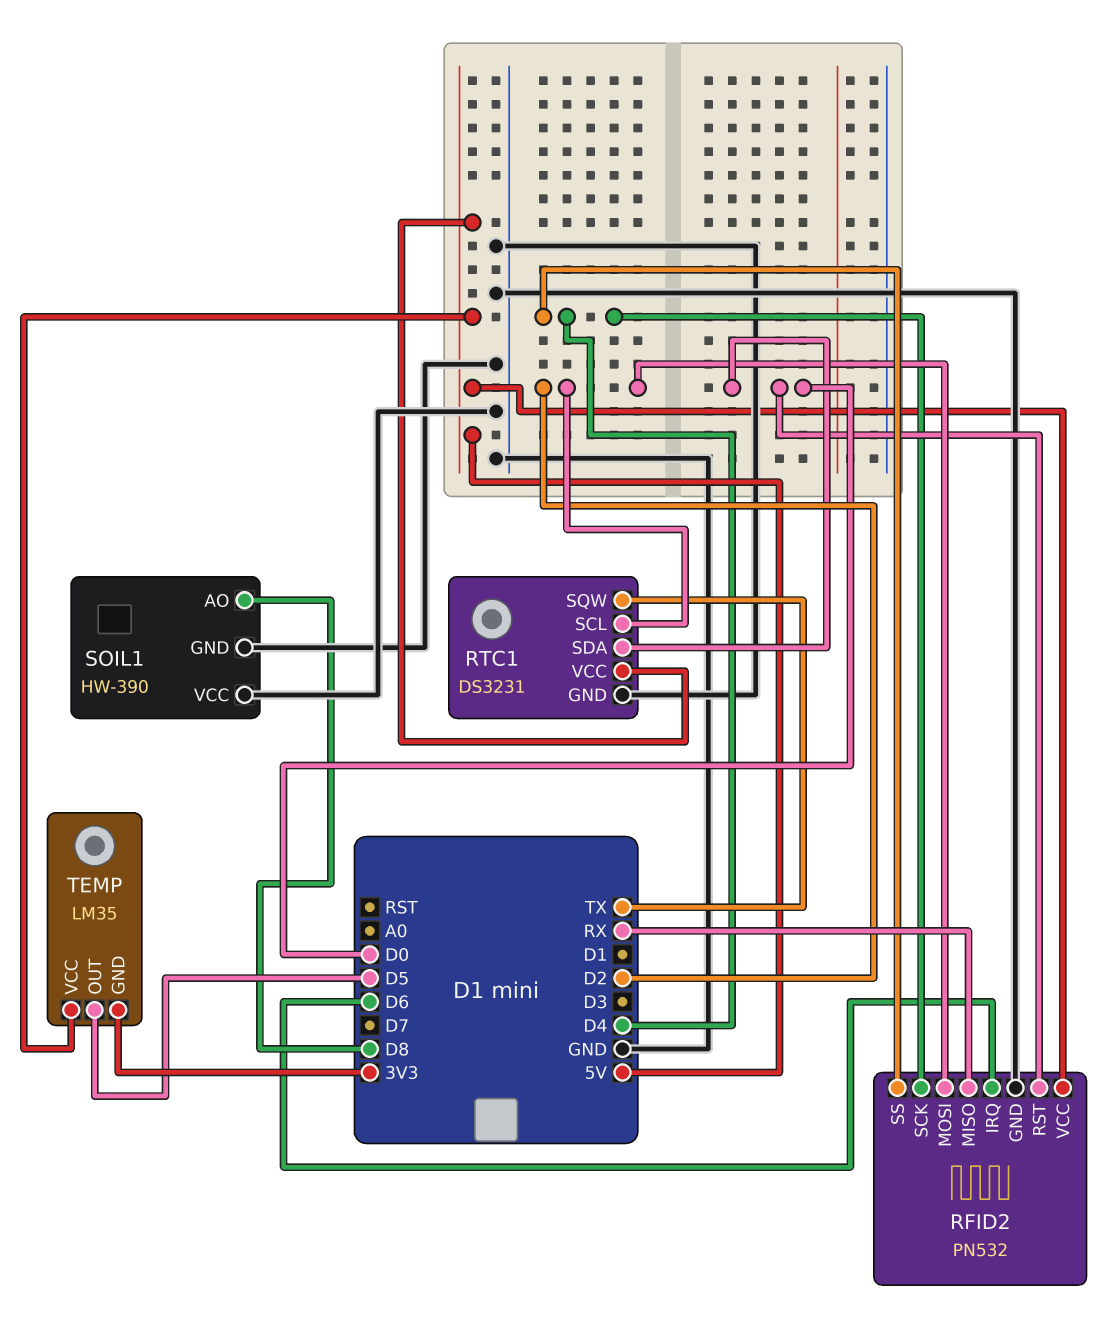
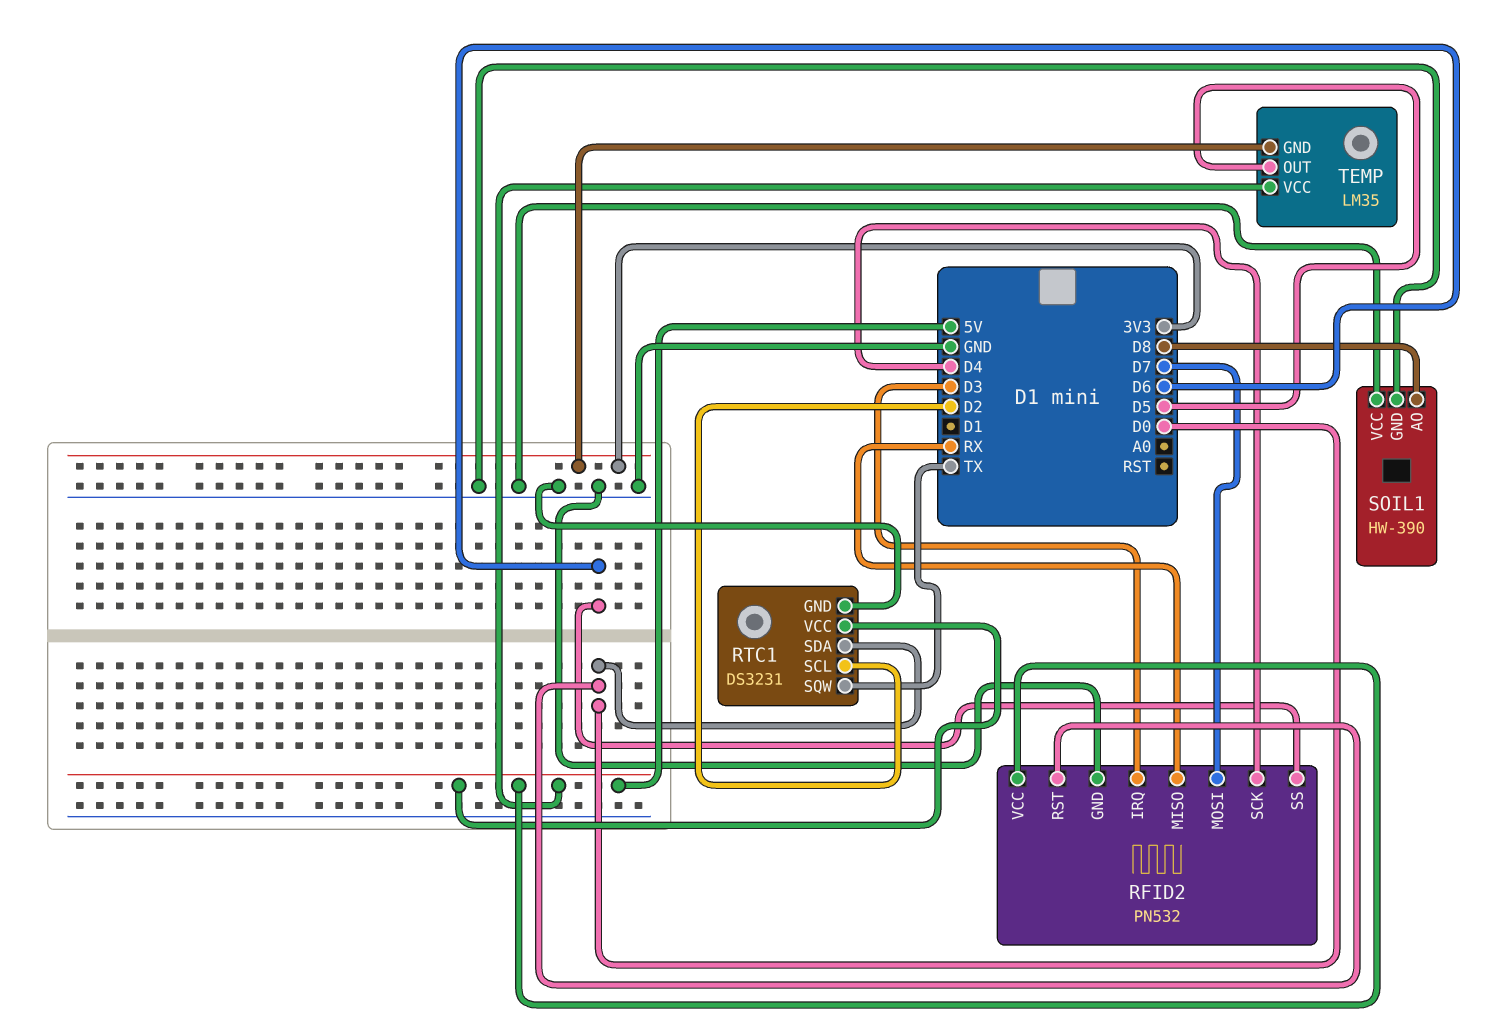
RFID2 pin IRQ: D6 -> D3
RFID2 pin MOSI: D2 -> D7
RFID2 pin SS: D4 -> D6

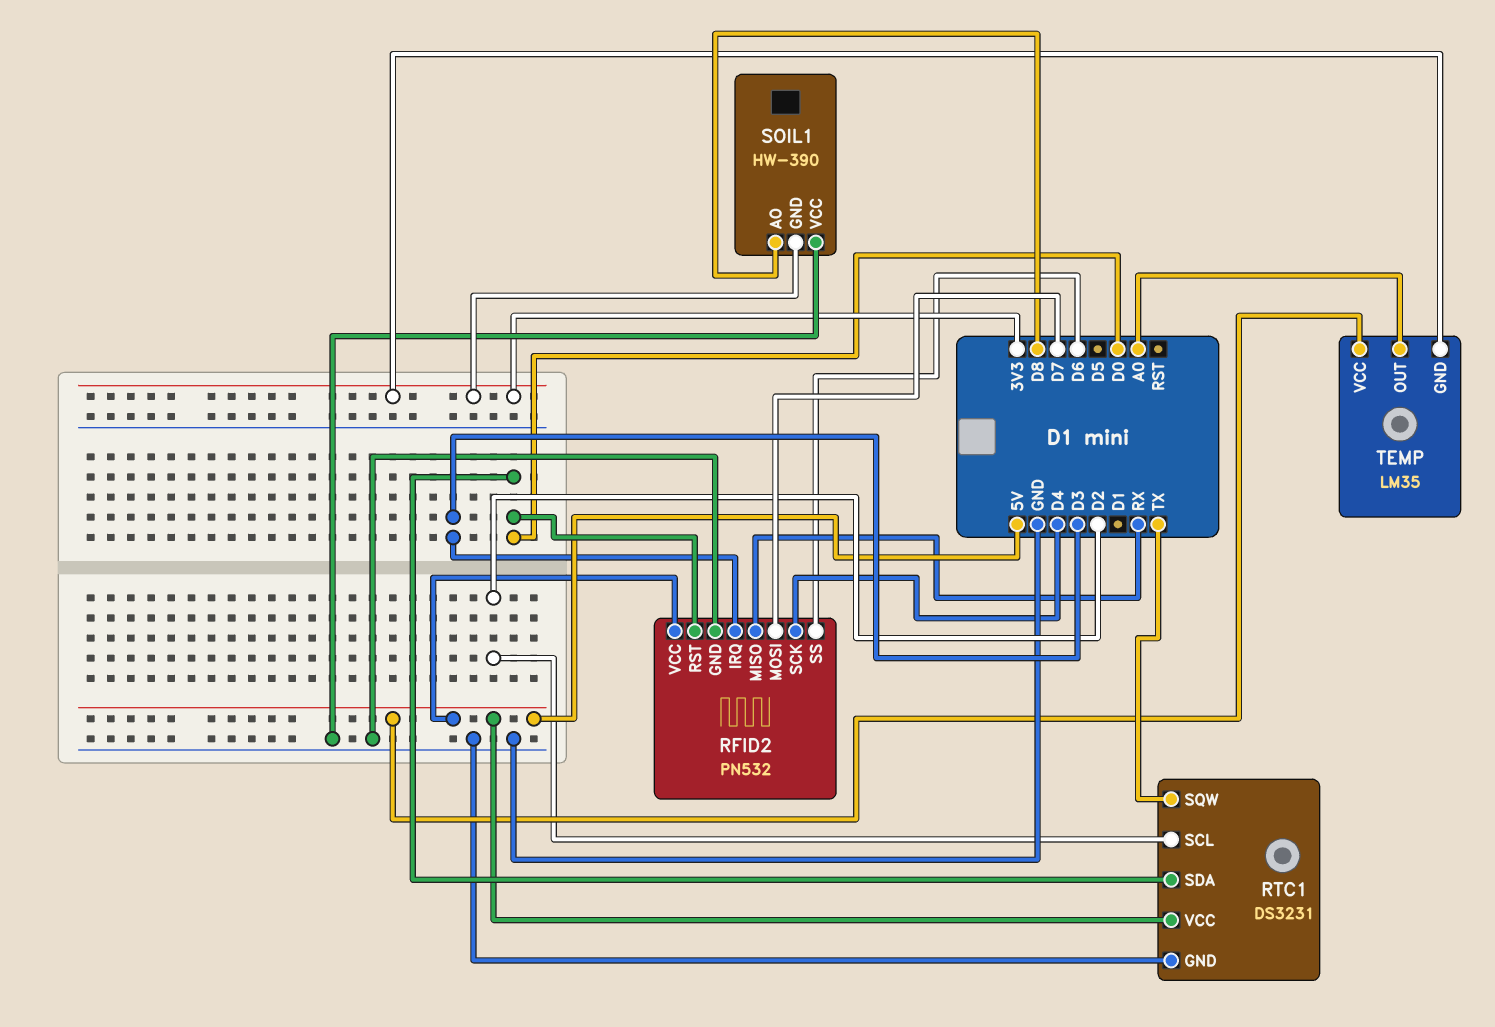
SOIL1 pin GND: GND -> 3V3
TEMP pin OUT: D5 -> A0

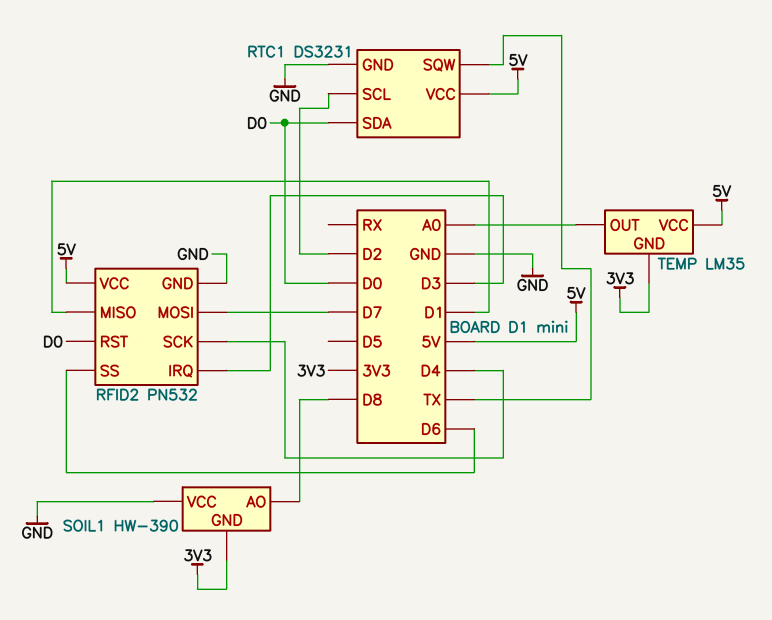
RFID2 pin MISO: RX -> D1

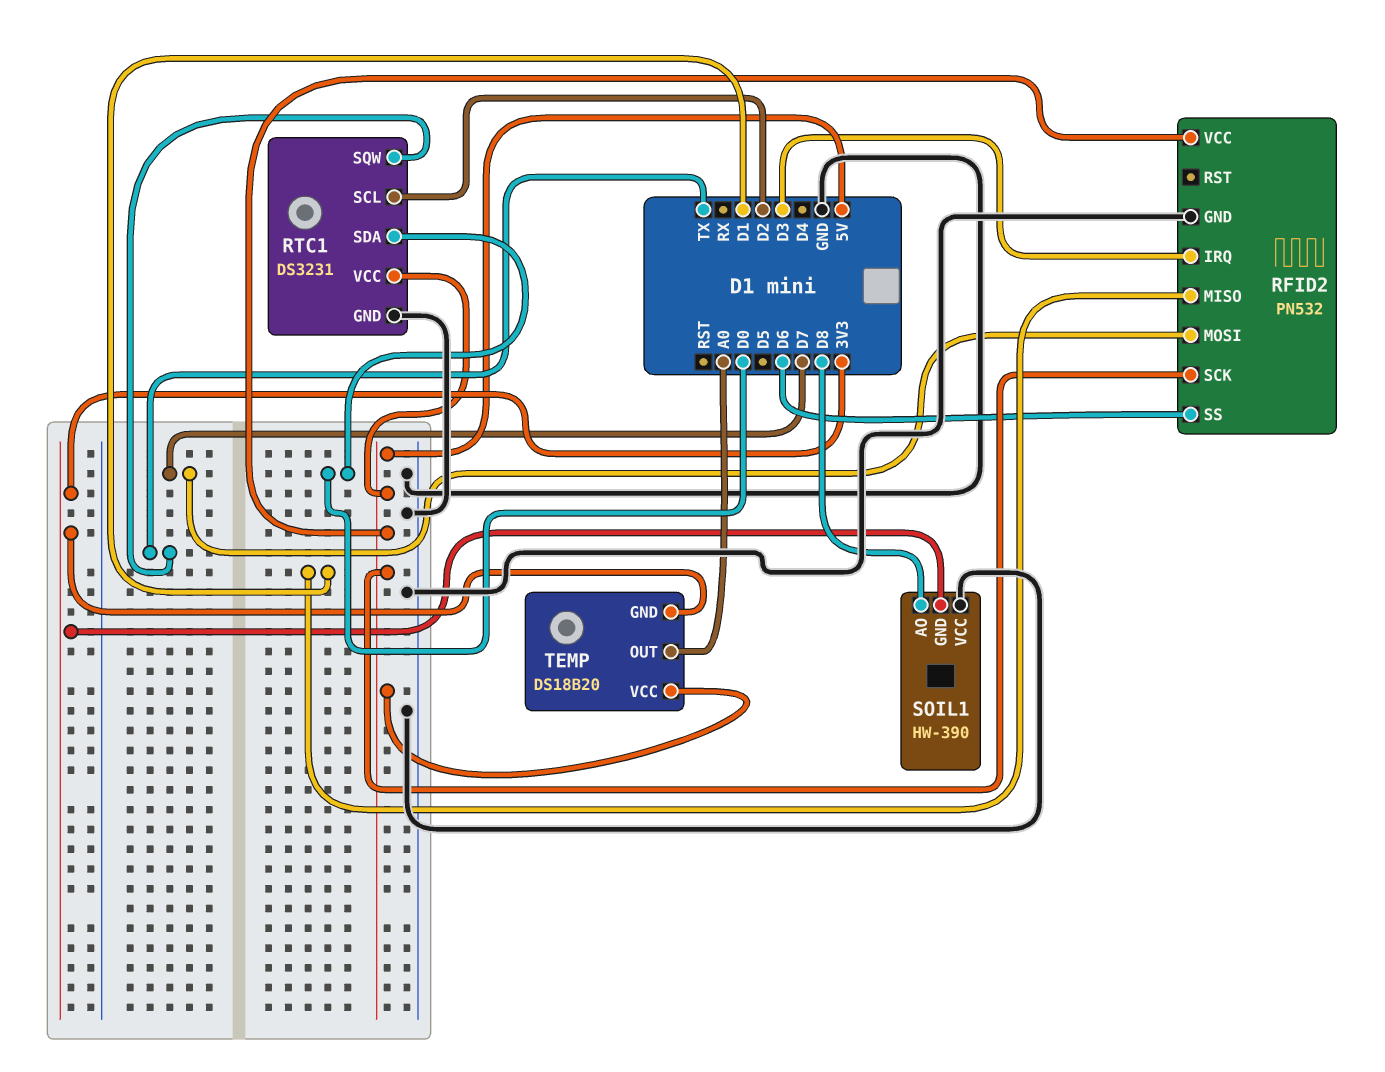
RFID2 pin RST: D0 -> none
RFID2 pin SCK: D4 -> 5V
TEMP: LM35 -> DS18B20

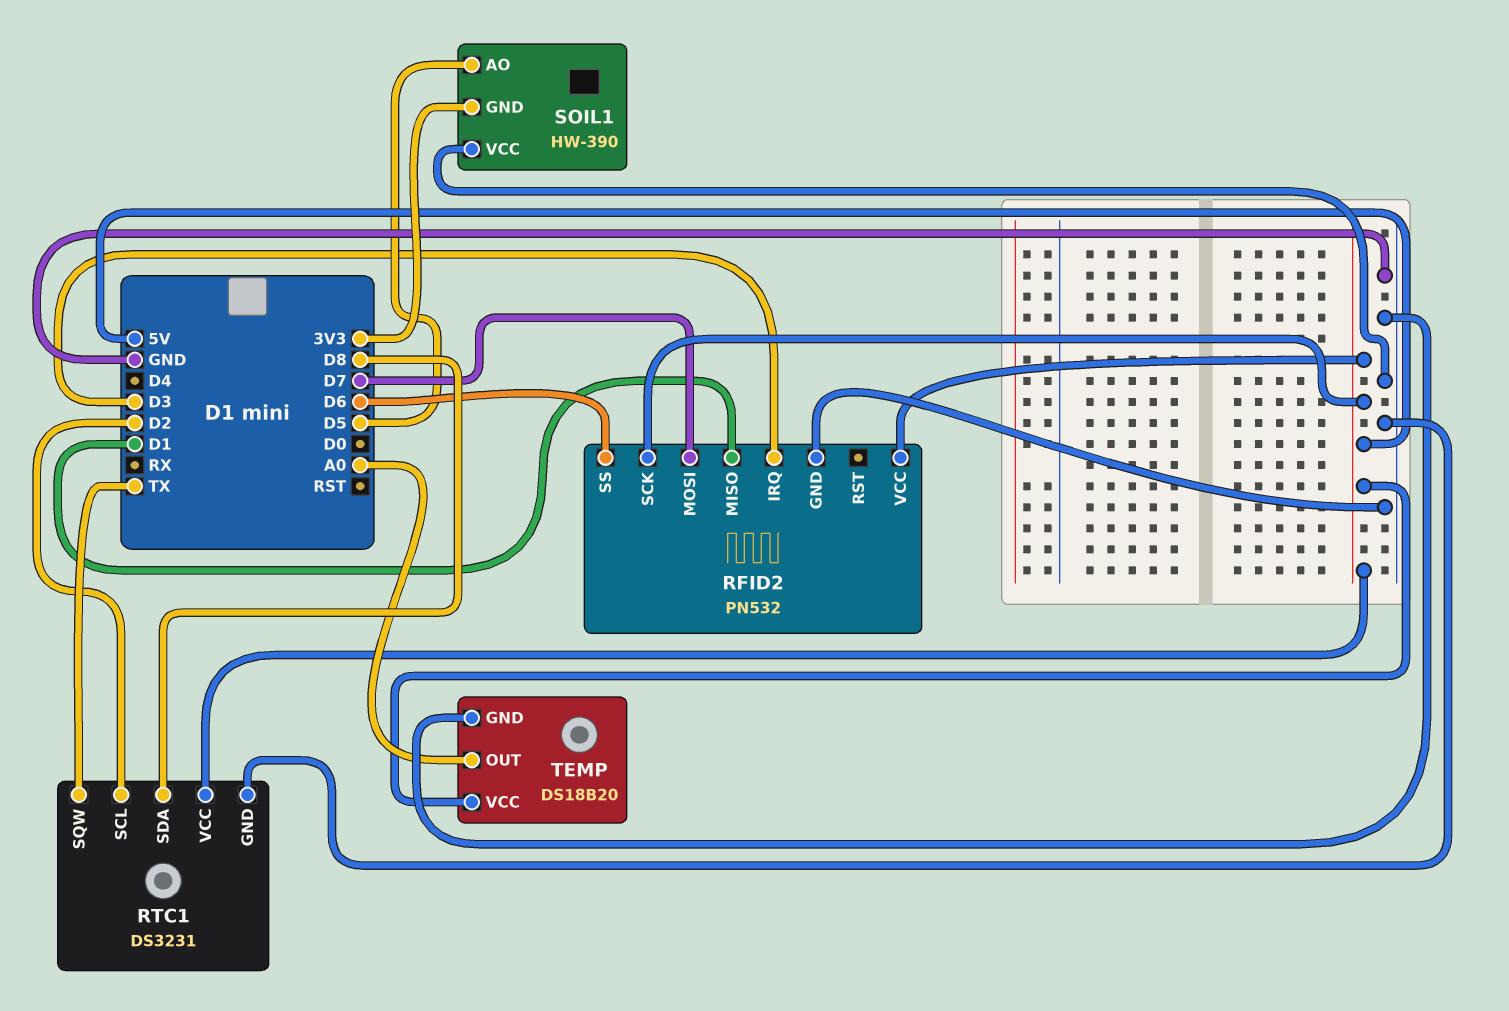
RTC1 pin SDA: D0 -> D8
SOIL1 pin AO: D8 -> D5
TEMP pin GND: 3V3 -> GND

